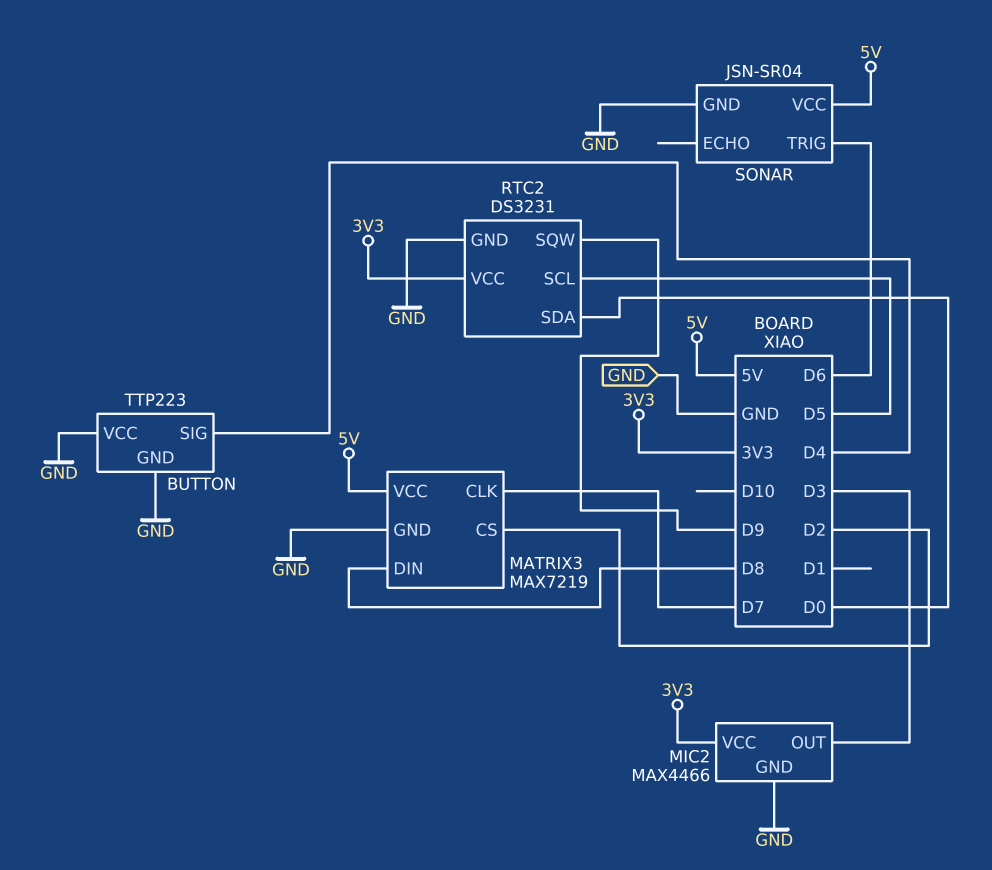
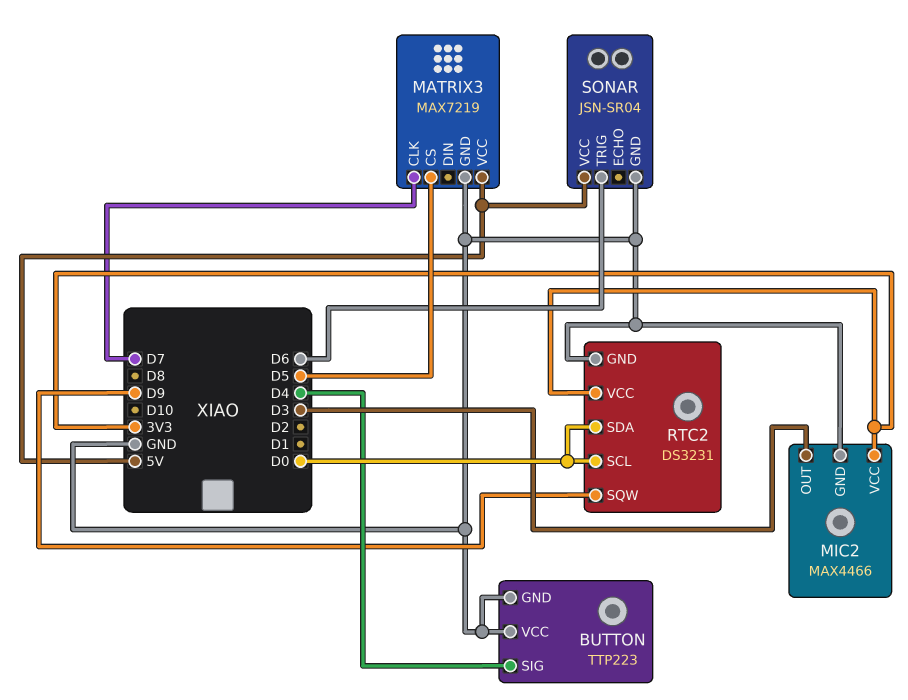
MATRIX3 pin CS: D2 -> D5
MATRIX3 pin DIN: D8 -> none
RTC2 pin SCL: D5 -> D0

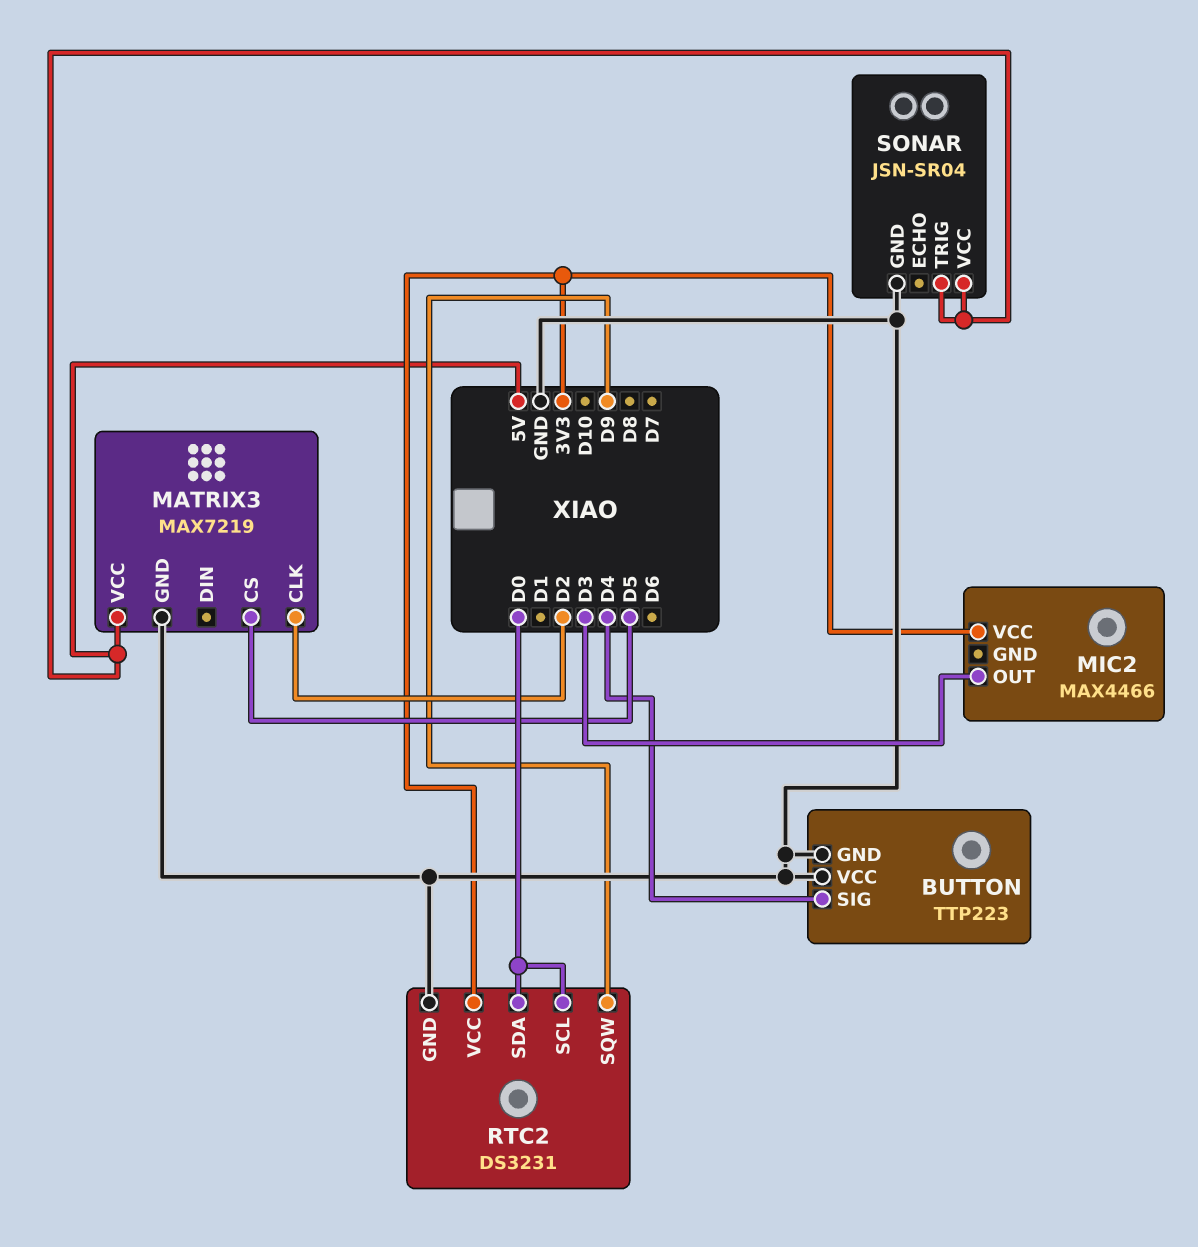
MATRIX3 pin CLK: D7 -> D2
MIC2 pin GND: GND -> none
SONAR pin TRIG: D6 -> 5V

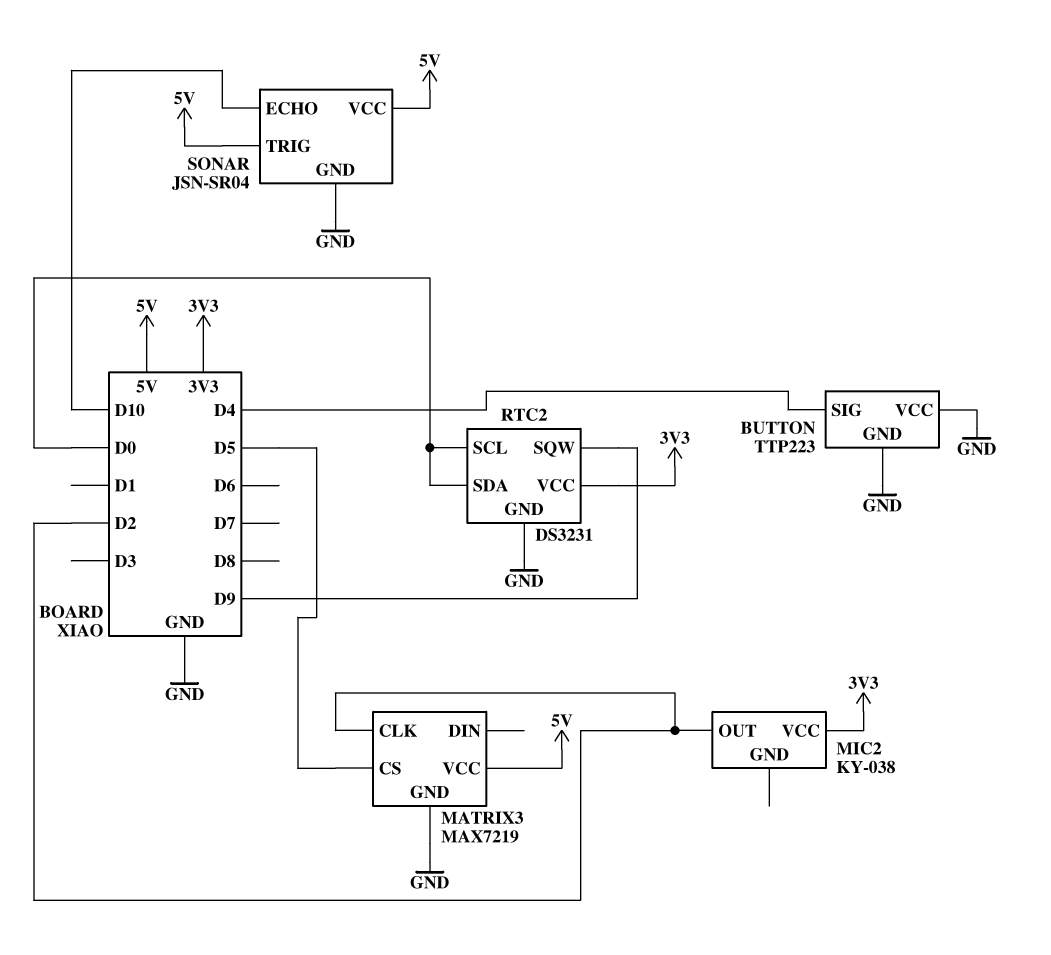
MIC2: MAX4466 -> KY-038
MIC2 pin OUT: D3 -> D2
SONAR pin ECHO: none -> D10

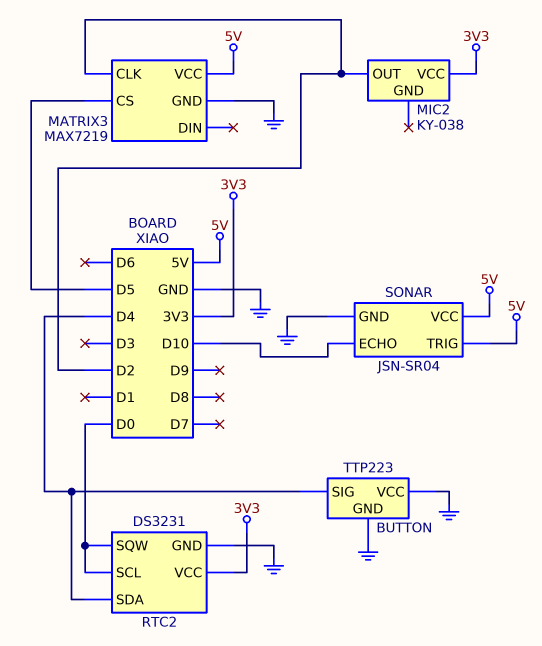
RTC2 pin SDA: D0 -> D4
RTC2 pin SQW: D9 -> D0

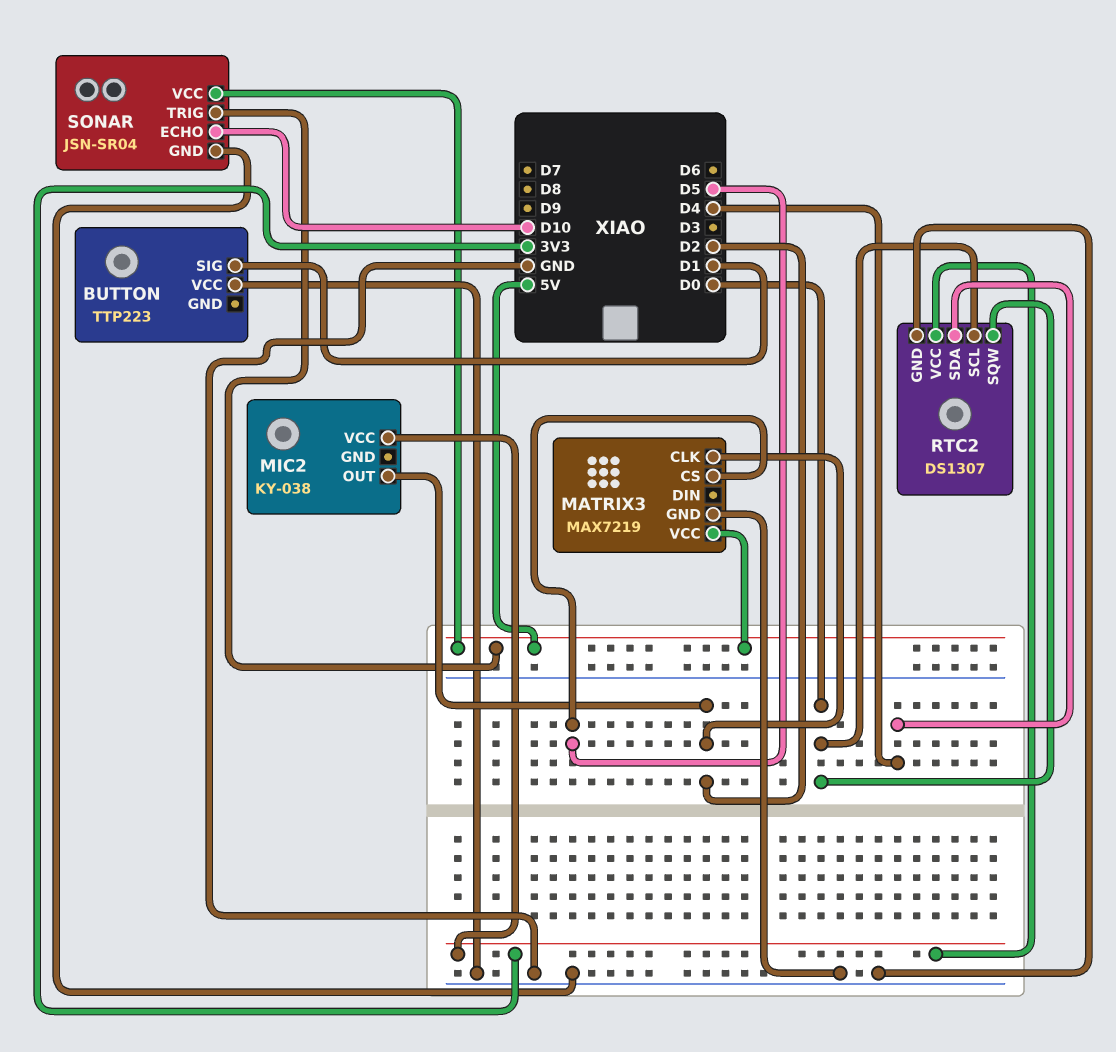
BUTTON pin GND: GND -> none
BUTTON pin SIG: D4 -> D1
RTC2: DS3231 -> DS1307

